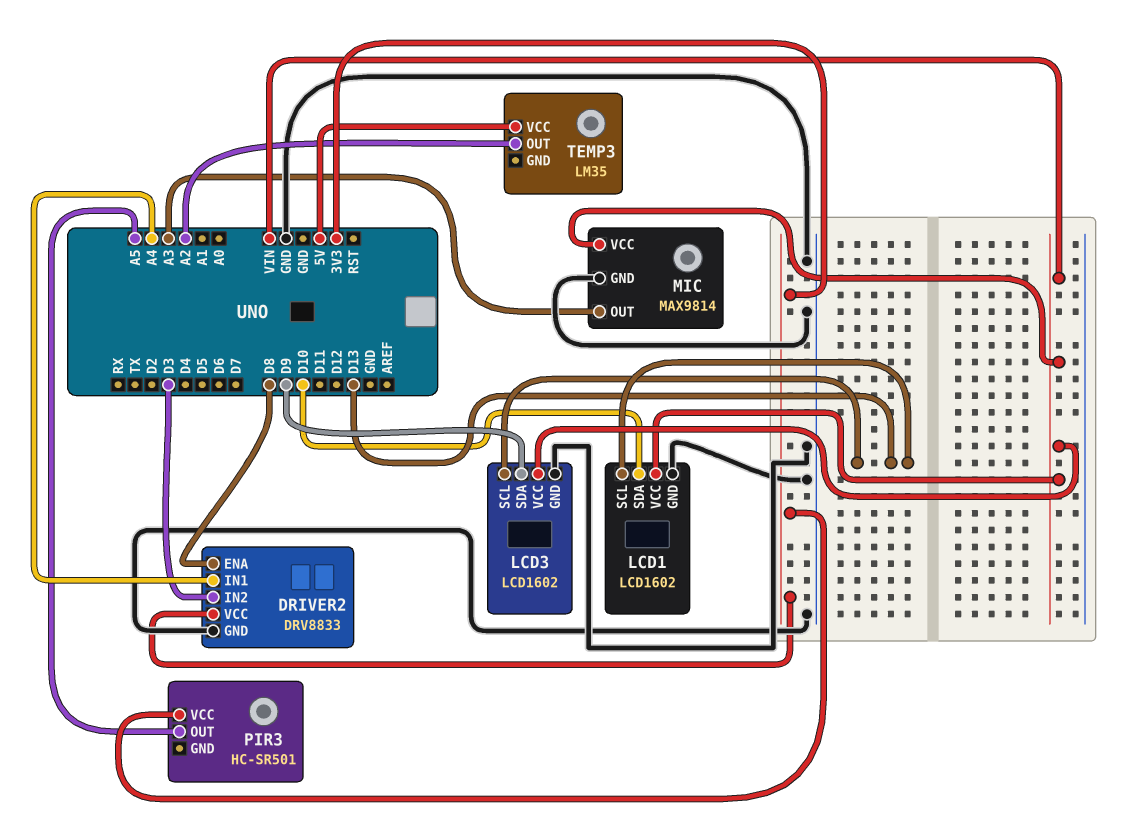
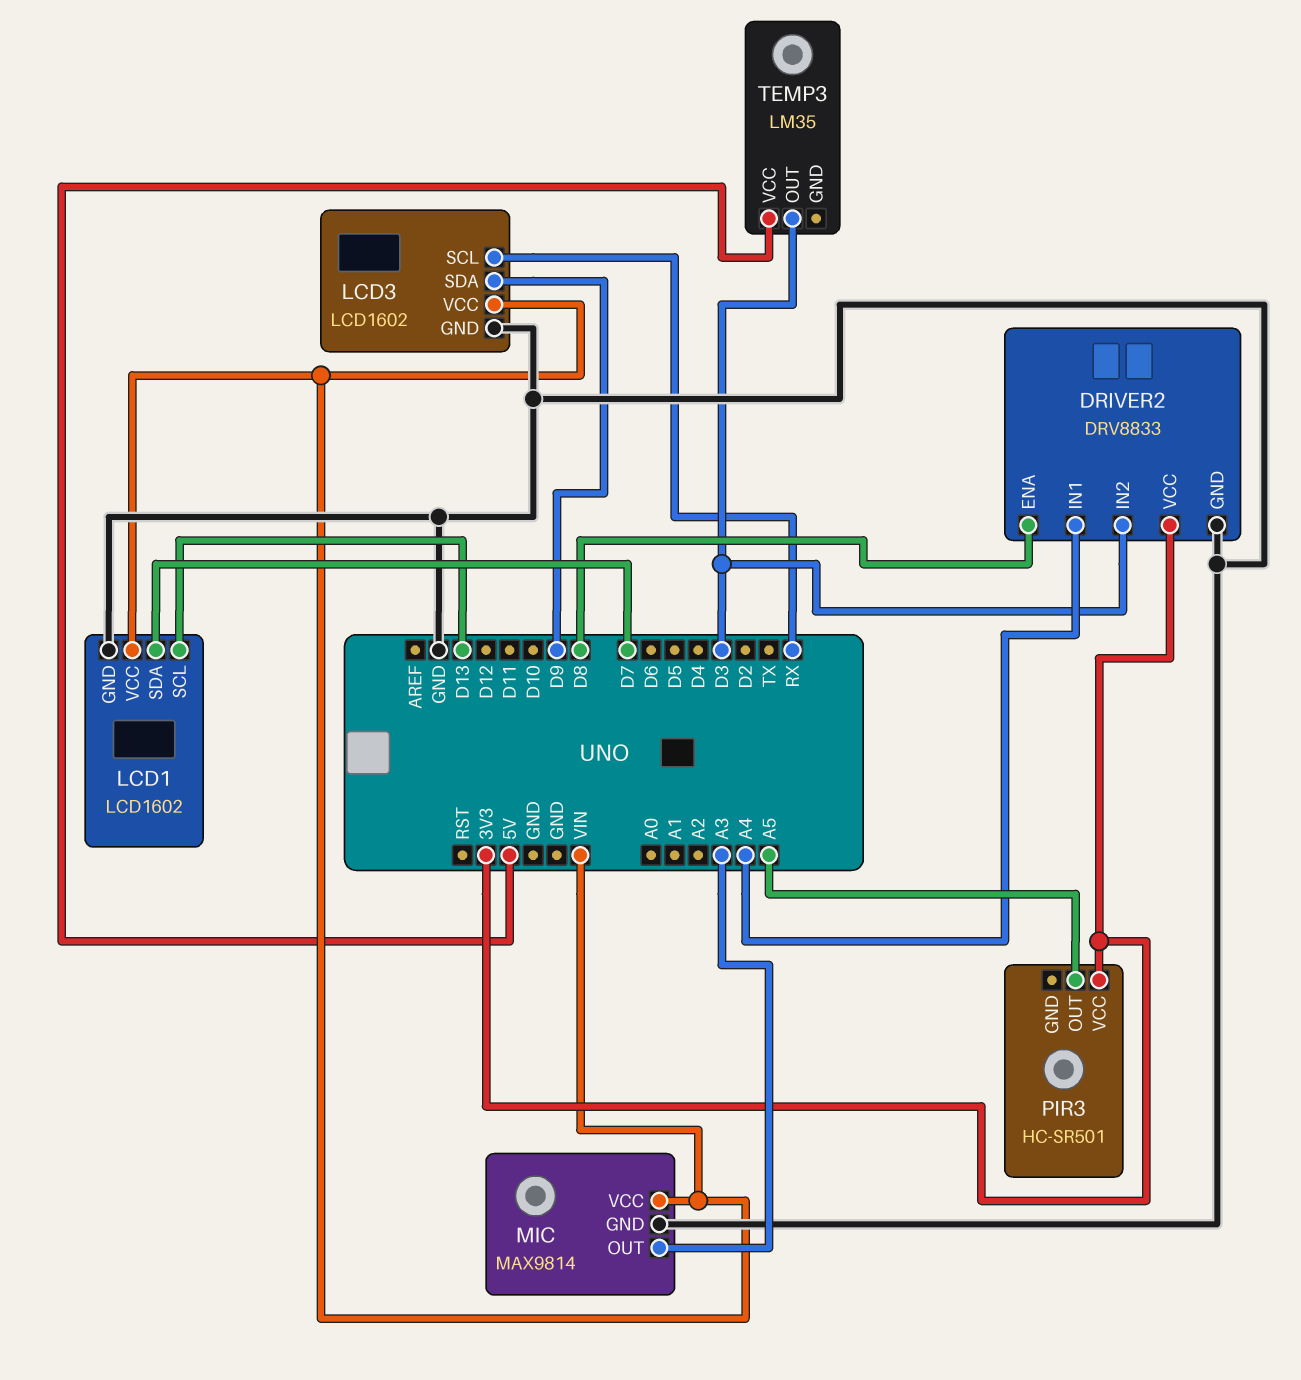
LCD1 pin SDA: D10 -> D7
LCD3 pin SCL: D13 -> RX
TEMP3 pin OUT: A2 -> D3

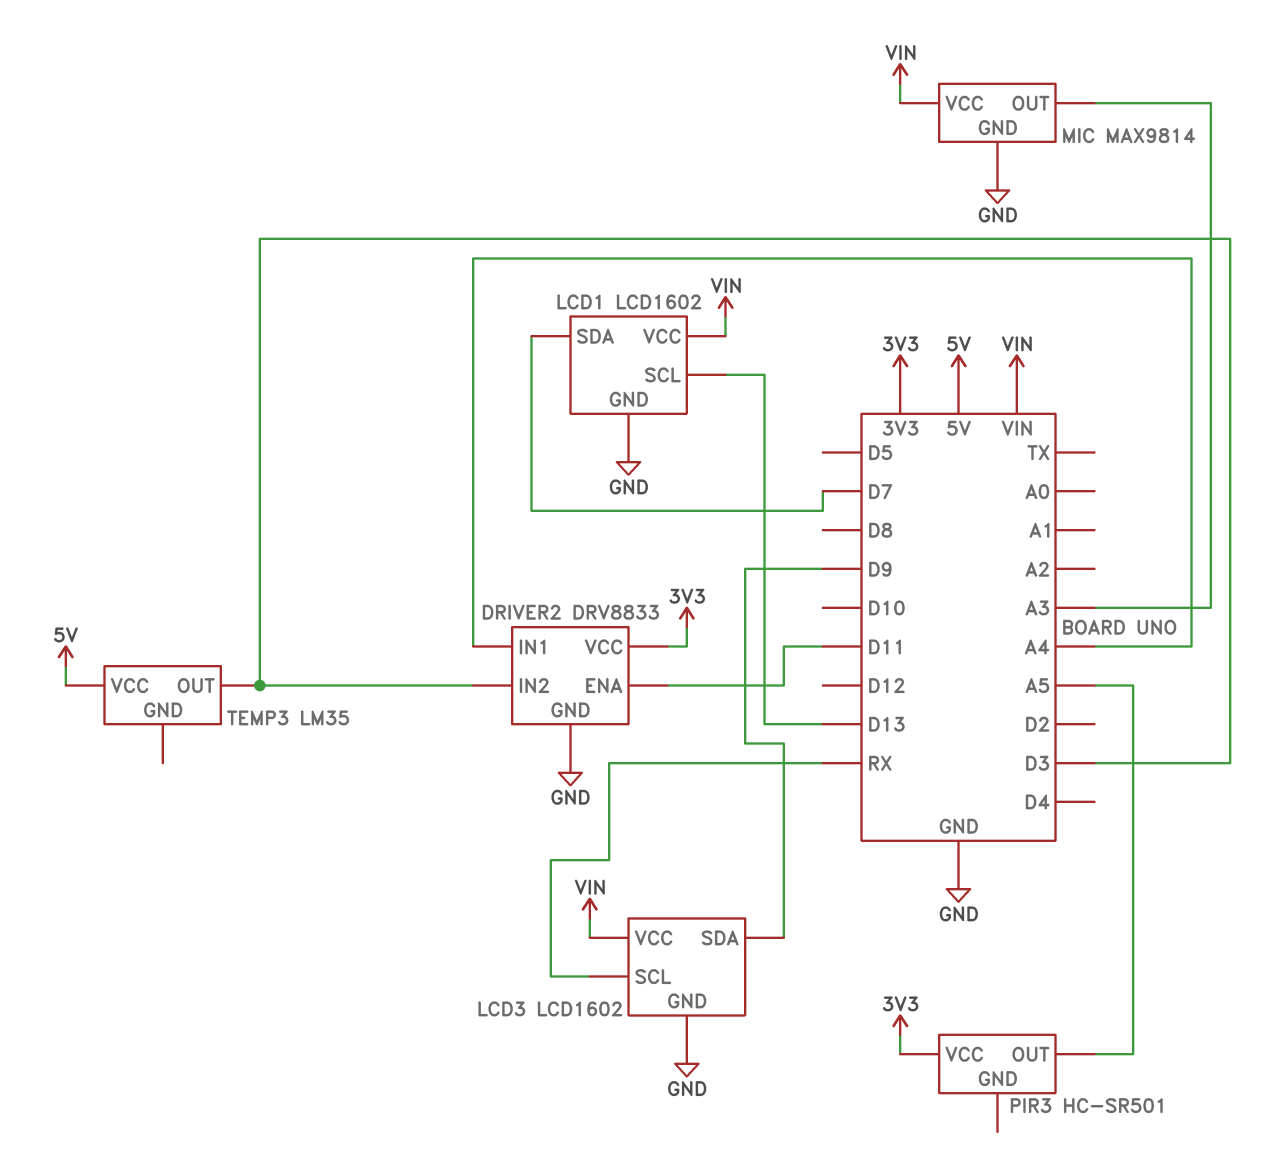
DRIVER2 pin ENA: D8 -> D11

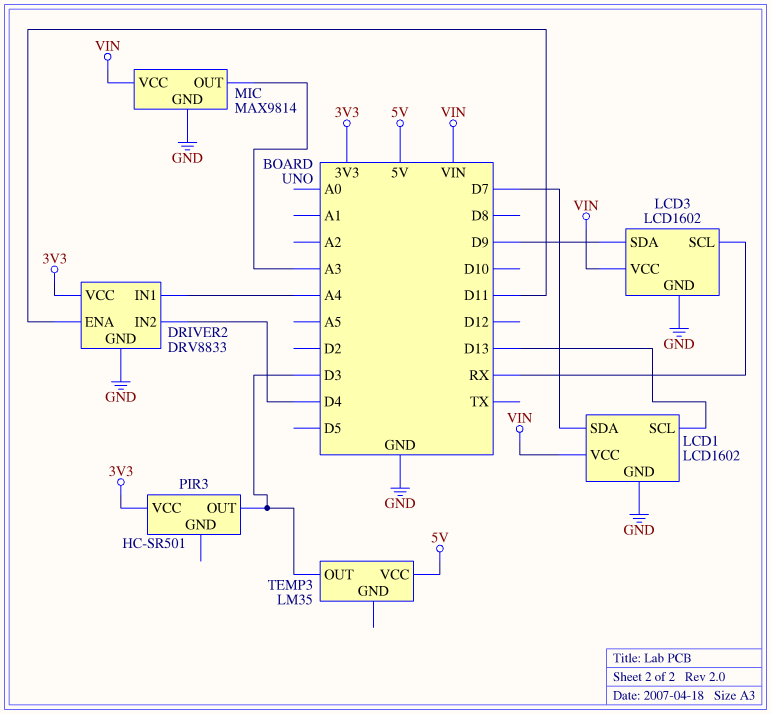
DRIVER2 pin IN2: D3 -> D4
PIR3 pin OUT: A5 -> D3

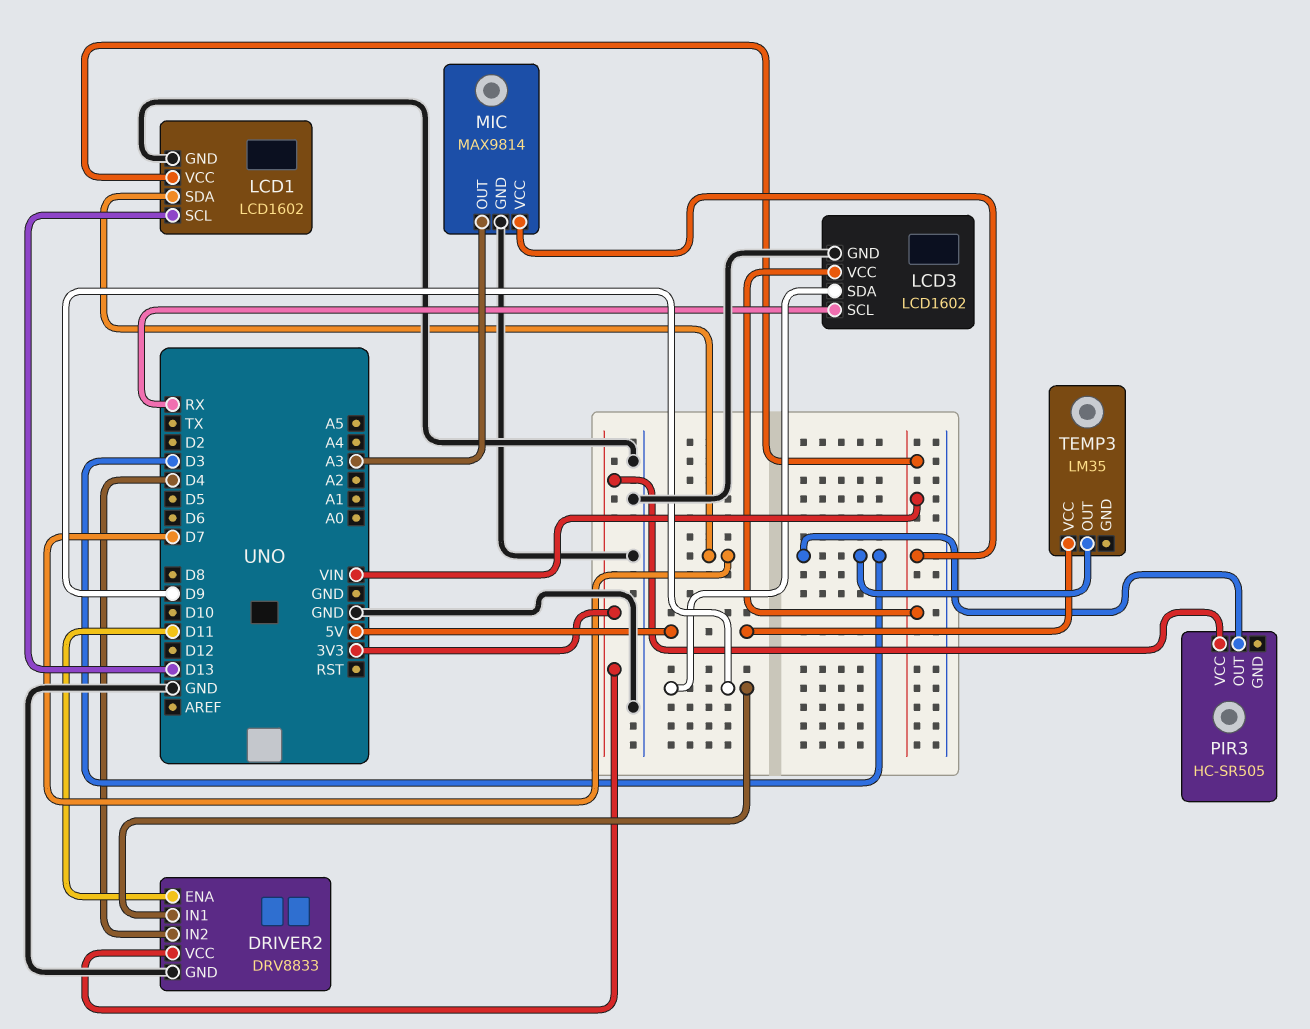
DRIVER2 pin IN1: A4 -> D9
PIR3: HC-SR501 -> HC-SR505

